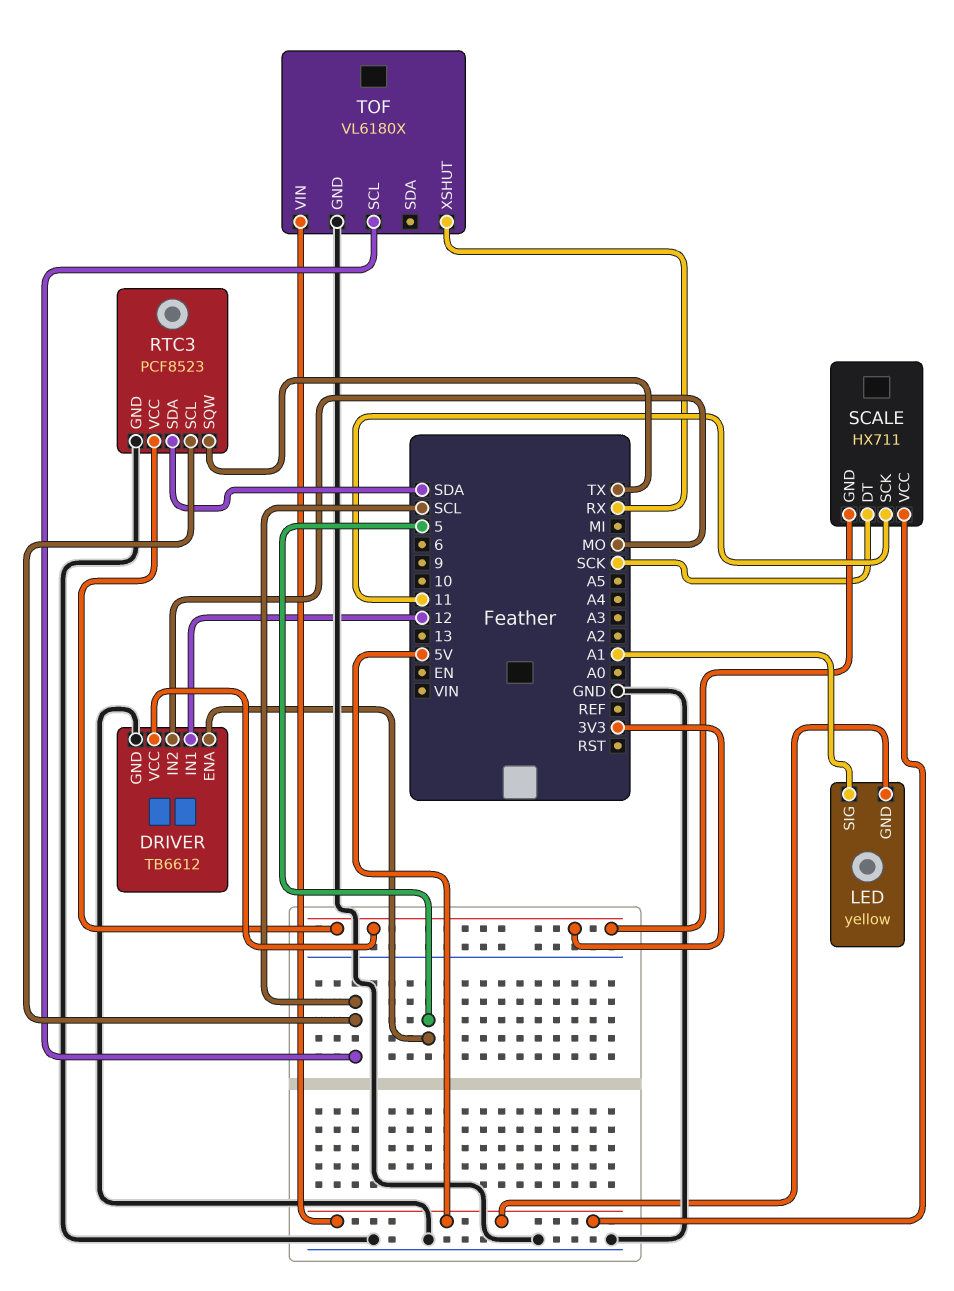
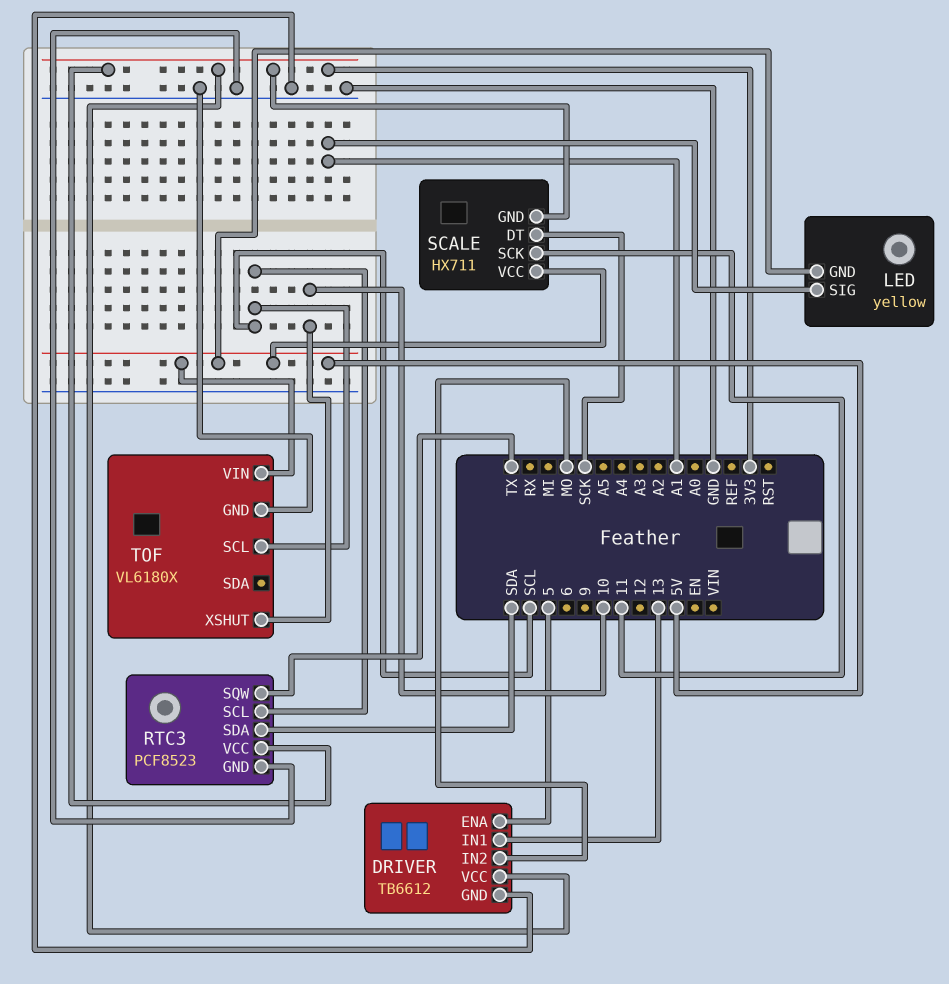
DRIVER pin IN1: 12 -> 13
TOF pin XSHUT: RX -> 10

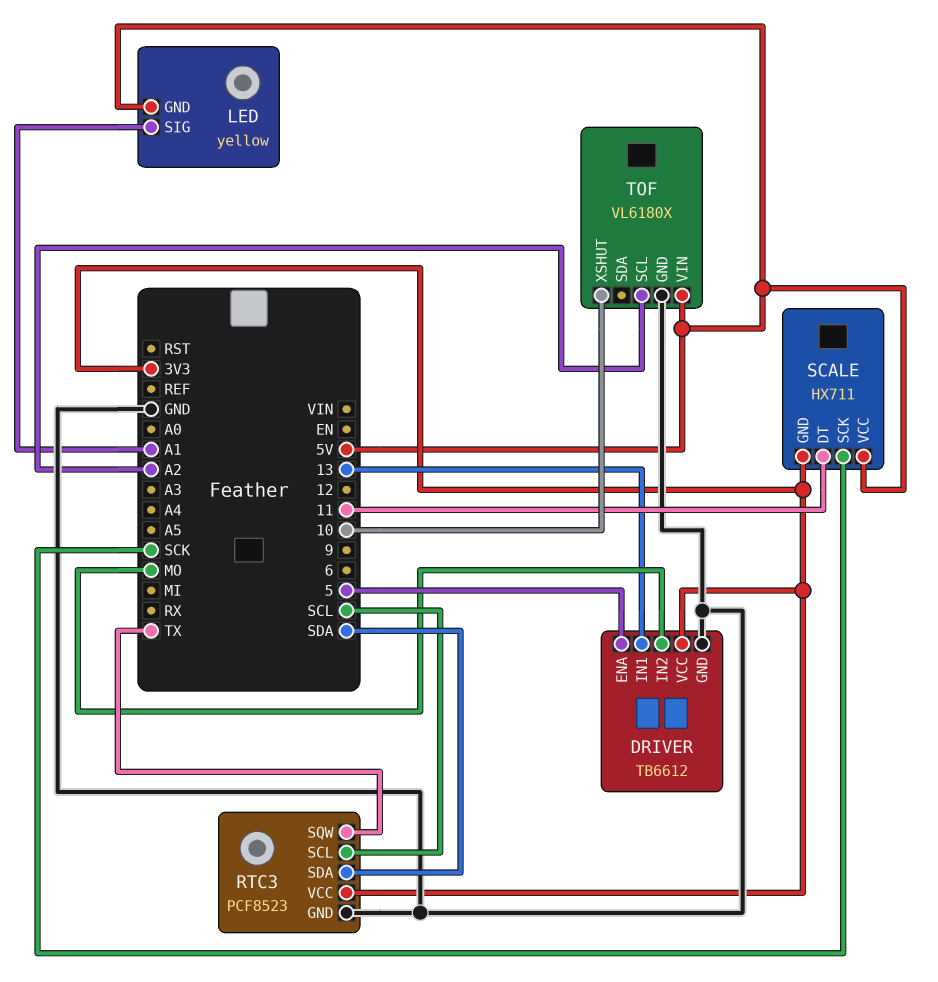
SCALE pin DT: SCK -> 11
SCALE pin SCK: 11 -> SCK
TOF pin SCL: SCL -> A2

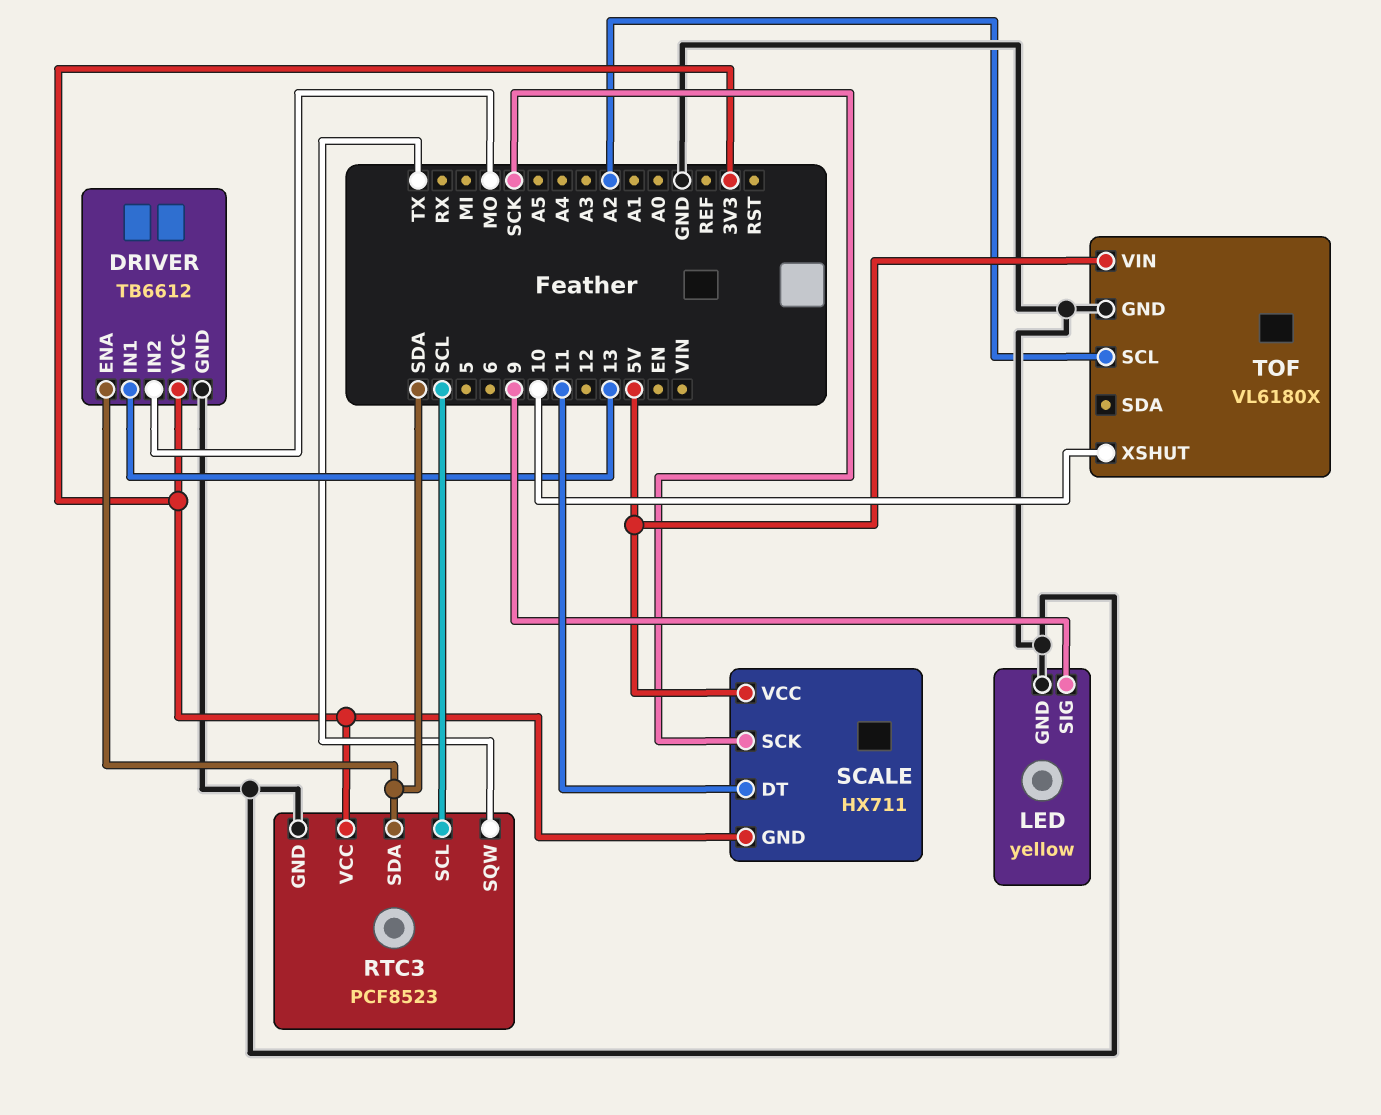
DRIVER pin ENA: 5 -> SDA
LED pin GND: 5V -> GND
LED pin SIG: A1 -> 9

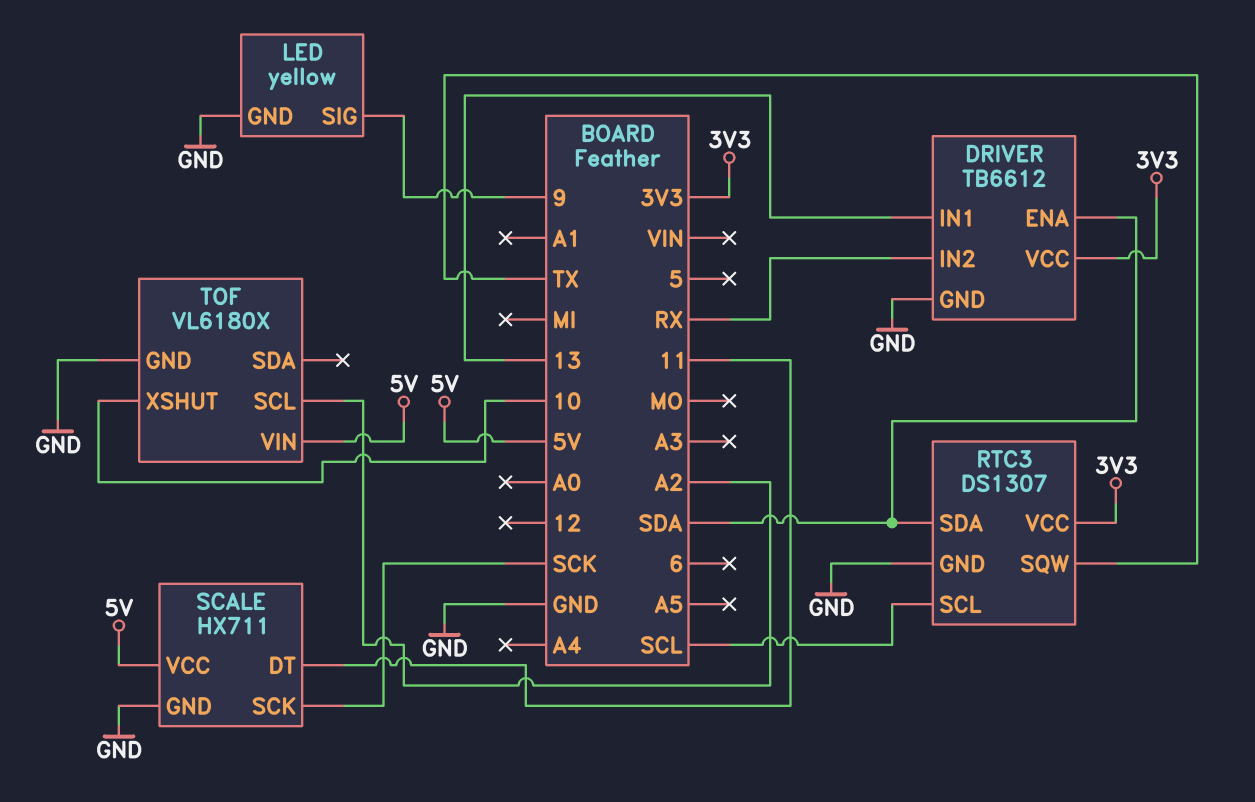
DRIVER pin IN2: MO -> RX
RTC3: PCF8523 -> DS1307
SCALE pin GND: 3V3 -> GND

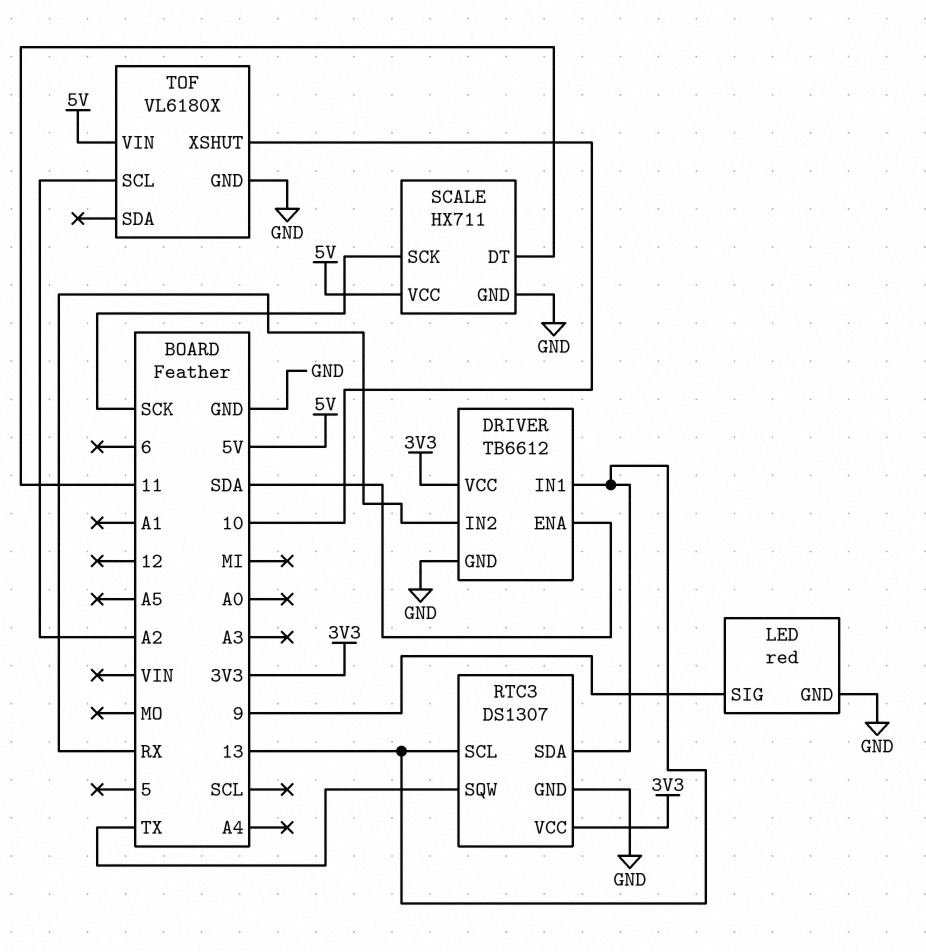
LED: yellow -> red
RTC3 pin SCL: SCL -> 13
RTC3 pin SDA: SDA -> 13

